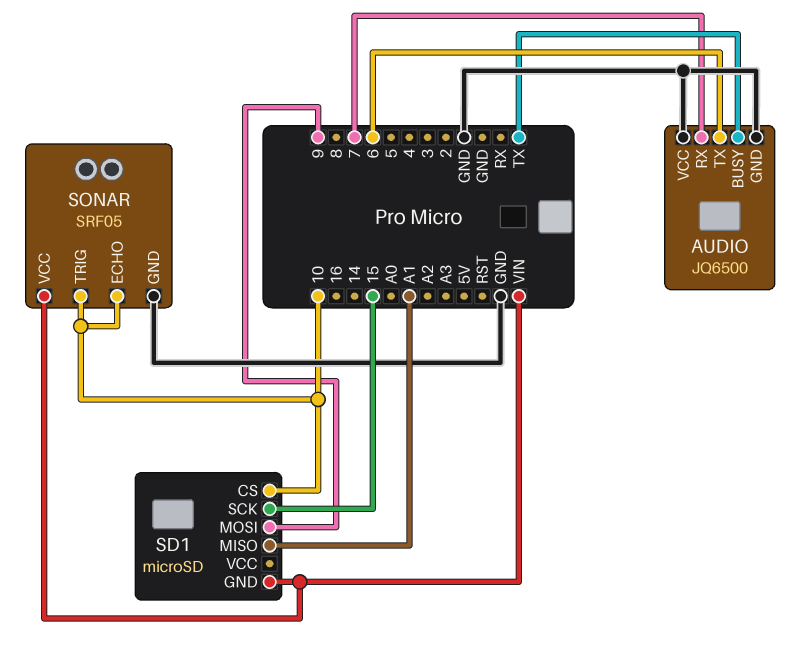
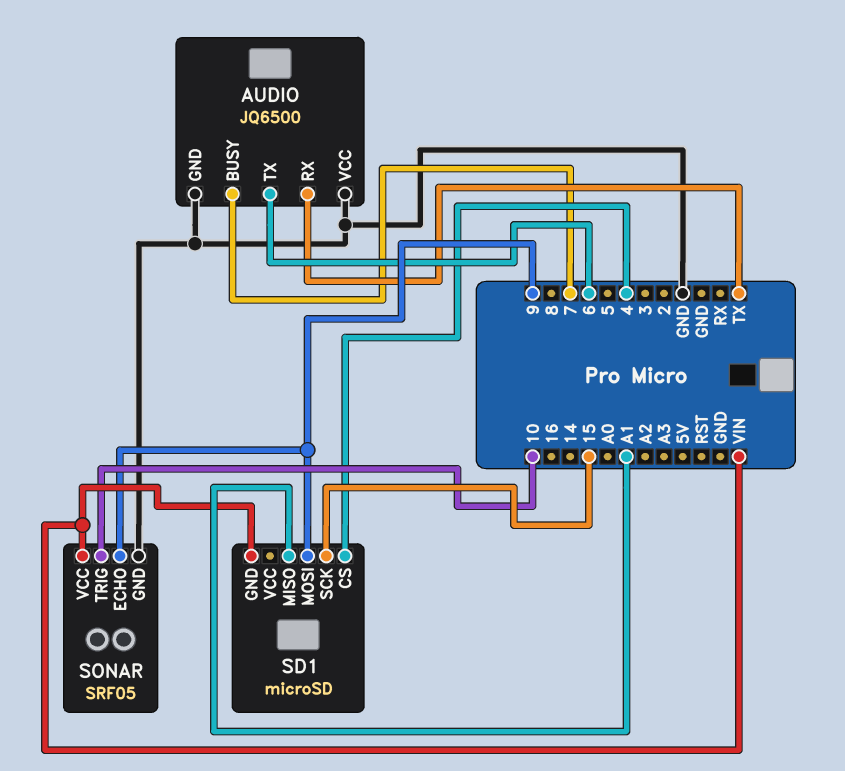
AUDIO pin BUSY: TX -> 7
AUDIO pin RX: 7 -> TX
SD1 pin CS: 10 -> 4
SONAR pin ECHO: 10 -> 9

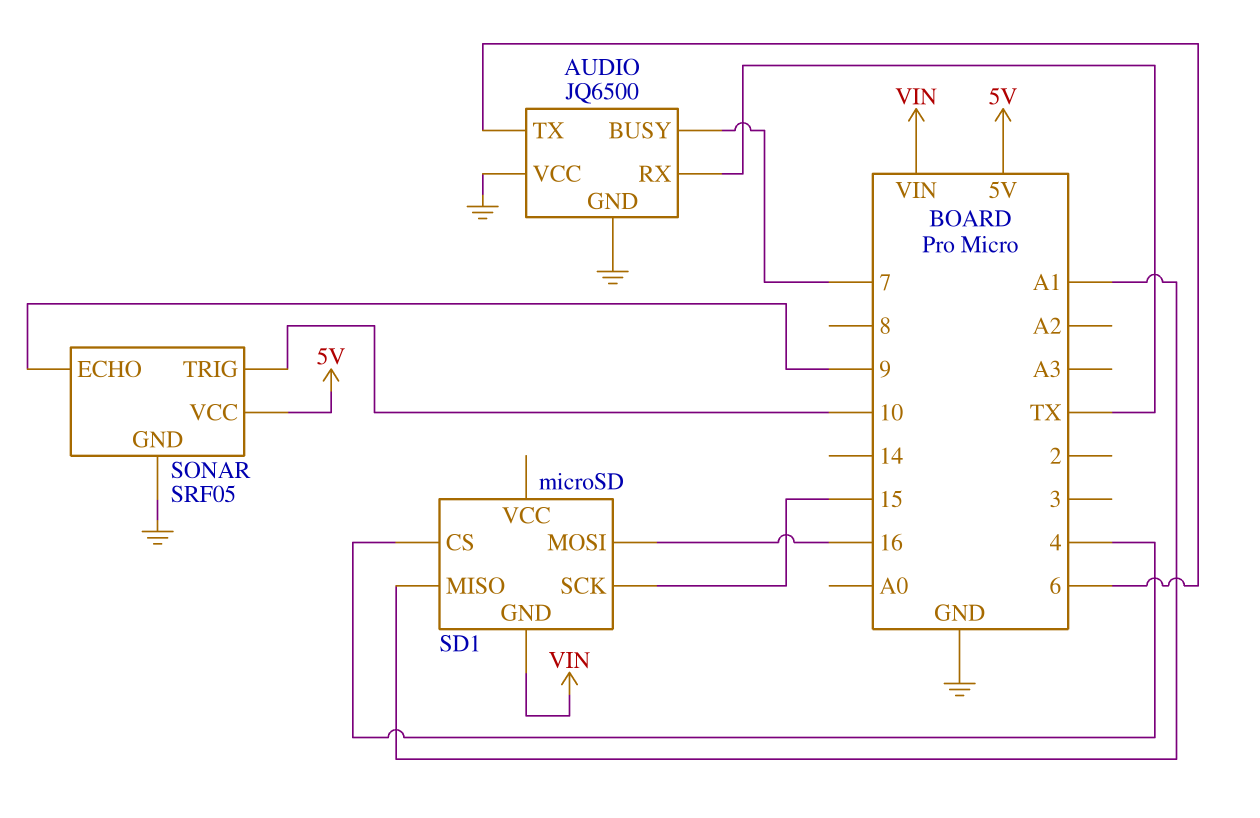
SD1 pin MOSI: 9 -> 16
SONAR pin VCC: VIN -> 5V

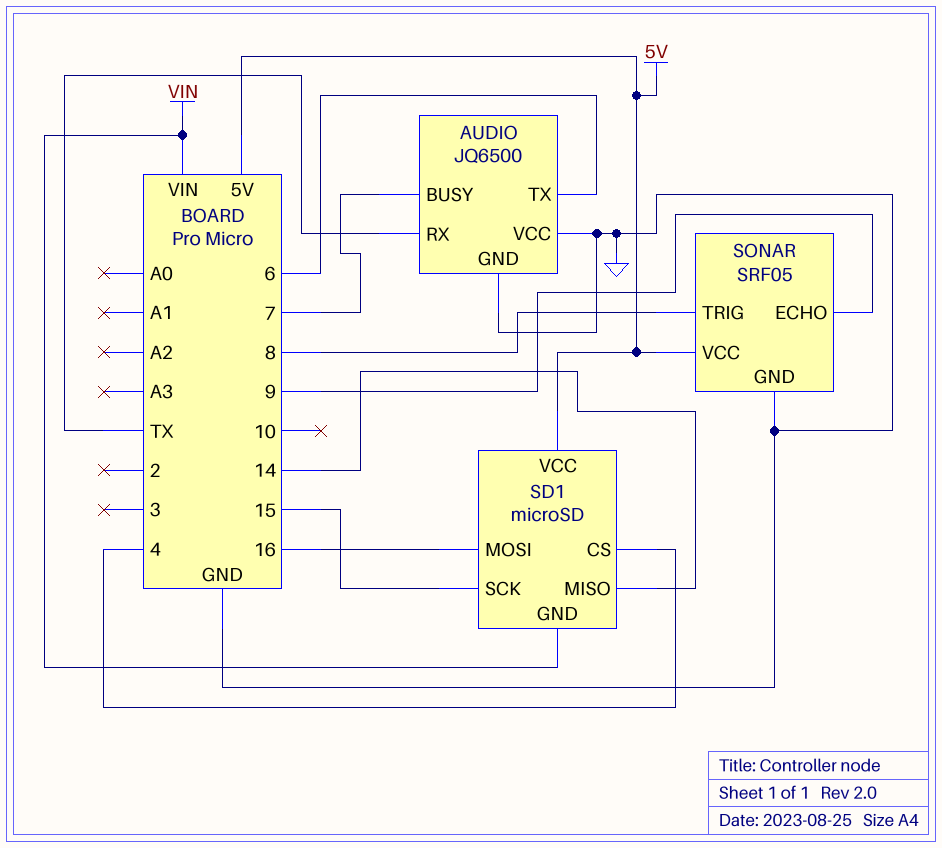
SD1 pin MISO: A1 -> 14
SD1 pin VCC: none -> 5V
SONAR pin TRIG: 10 -> 8

